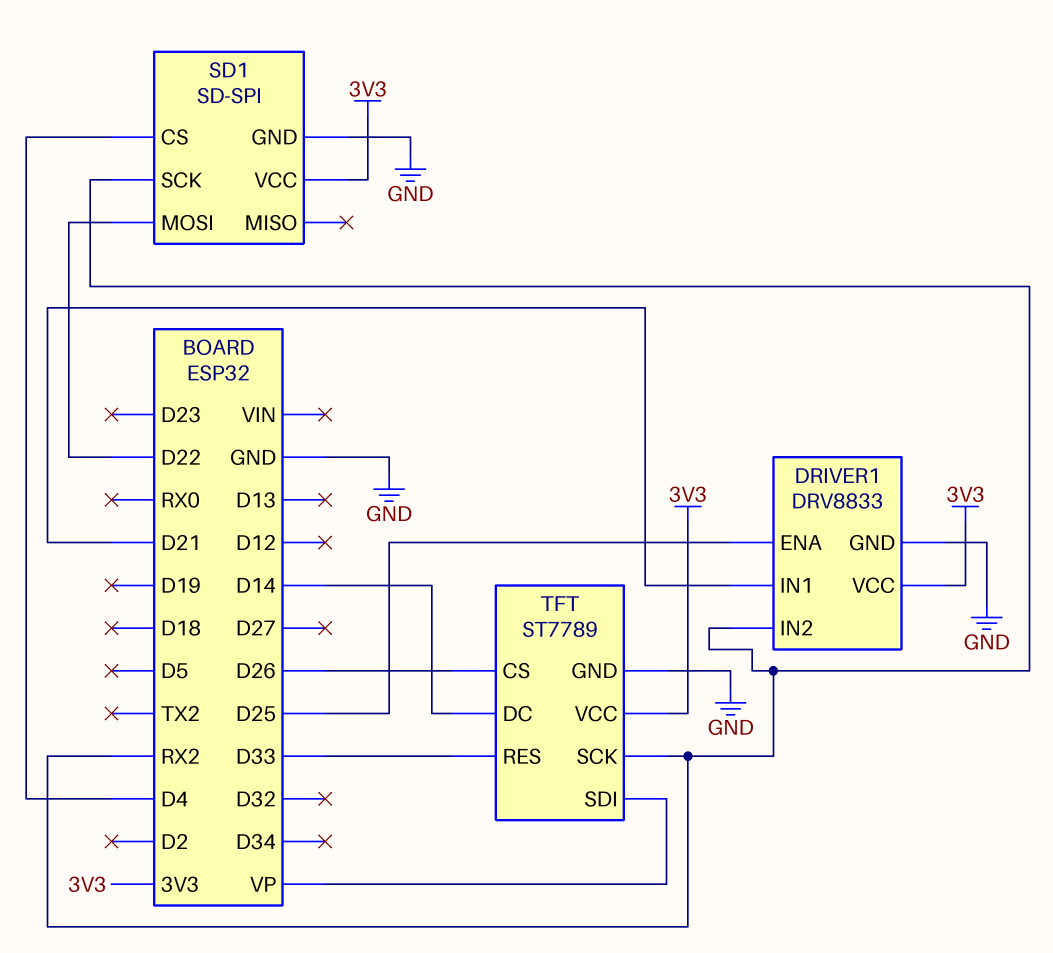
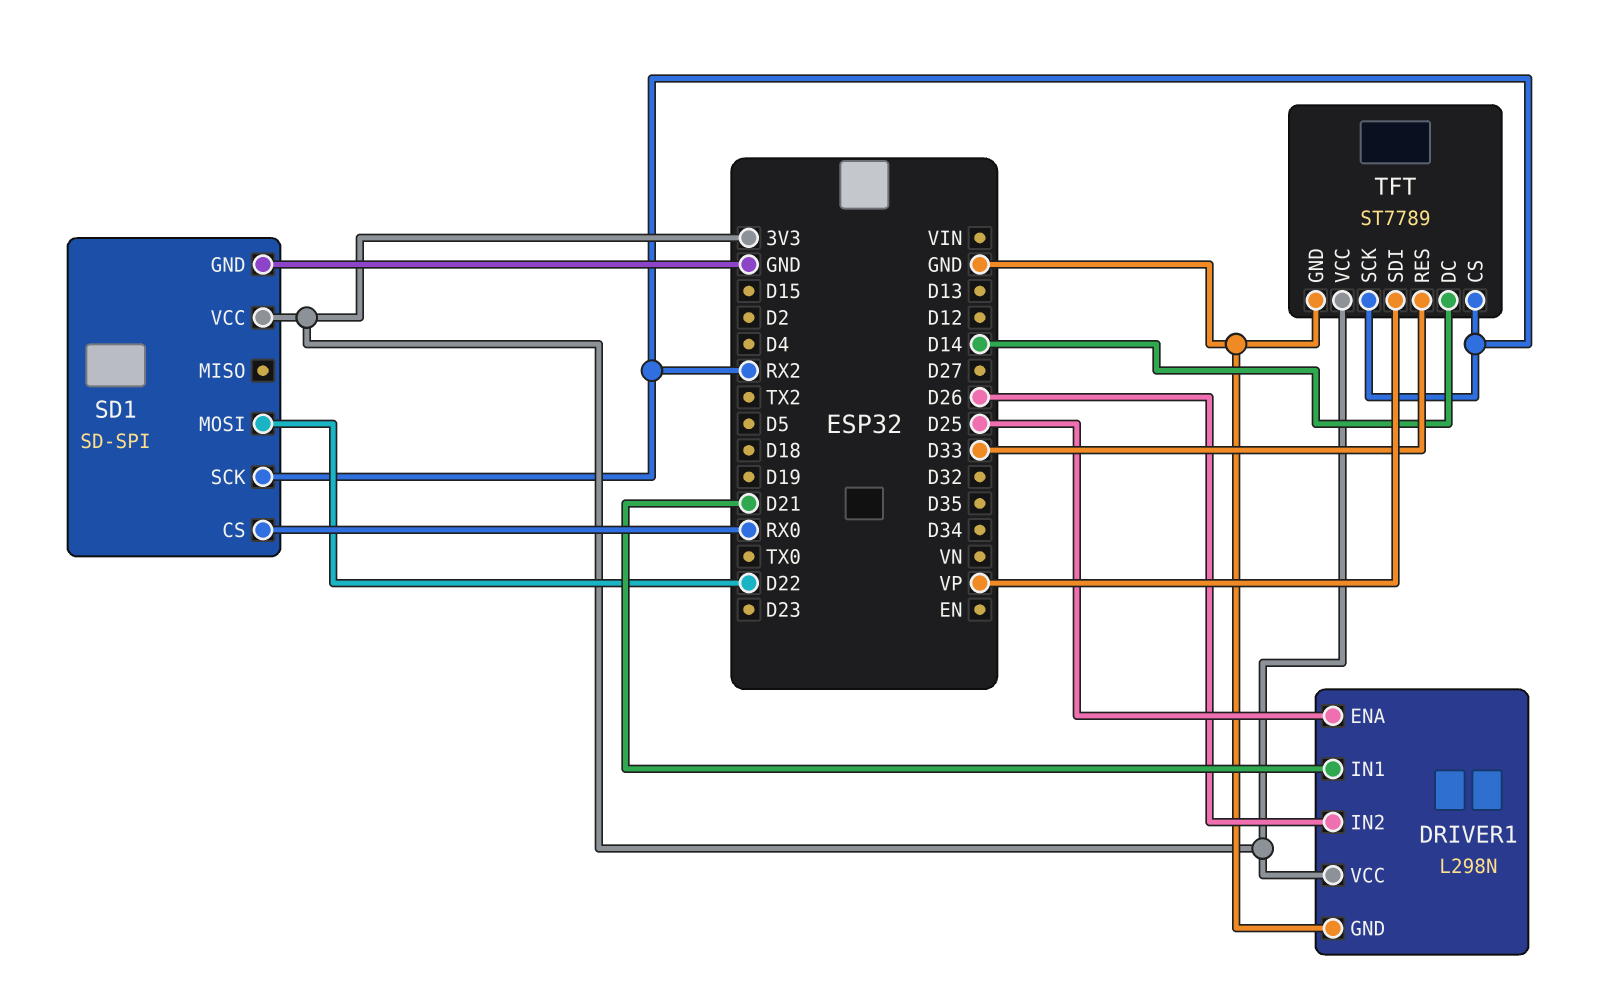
DRIVER1: DRV8833 -> L298N
DRIVER1 pin IN2: RX2 -> D26
SD1 pin CS: D4 -> RX0
TFT pin CS: D26 -> RX2

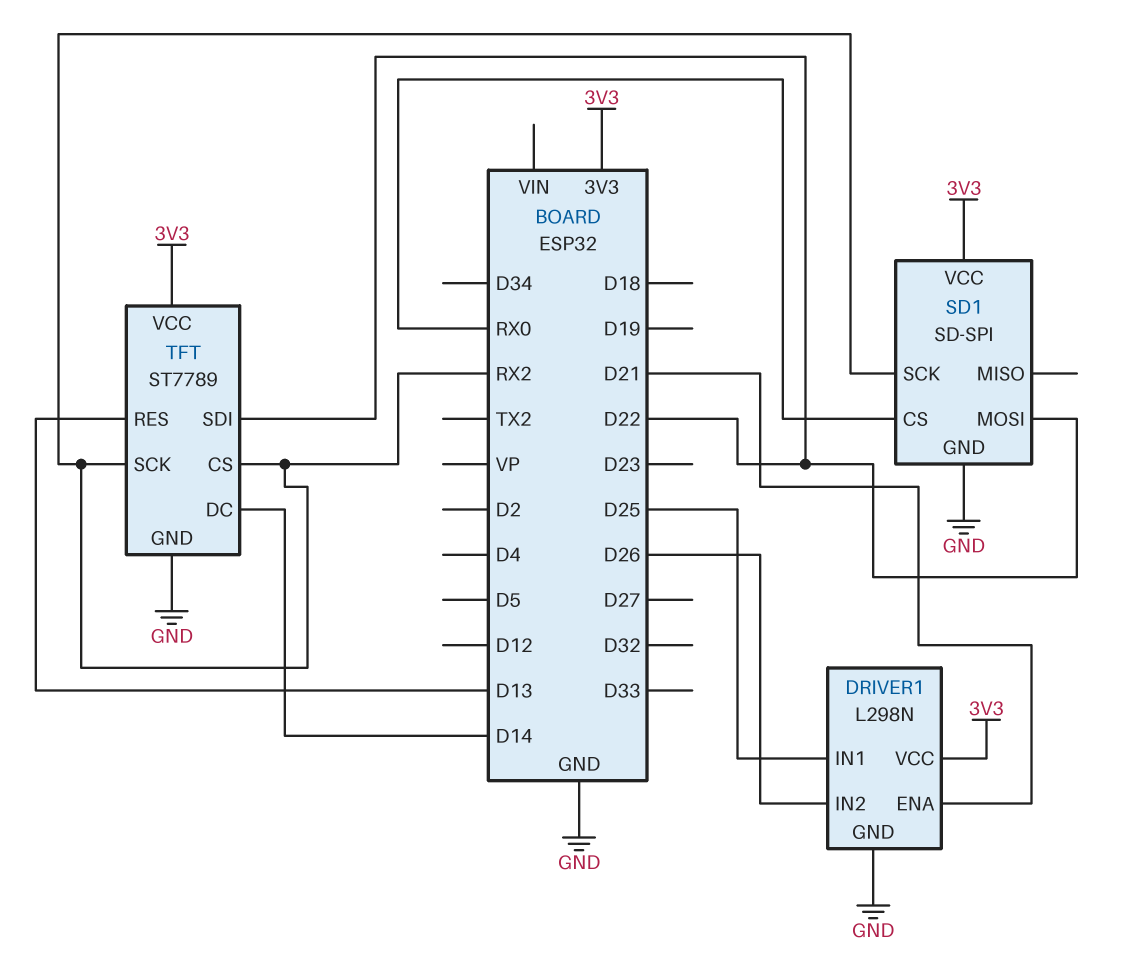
DRIVER1 pin ENA: D25 -> D21
DRIVER1 pin IN1: D21 -> D25
TFT pin RES: D33 -> D13
TFT pin SDI: VP -> D22

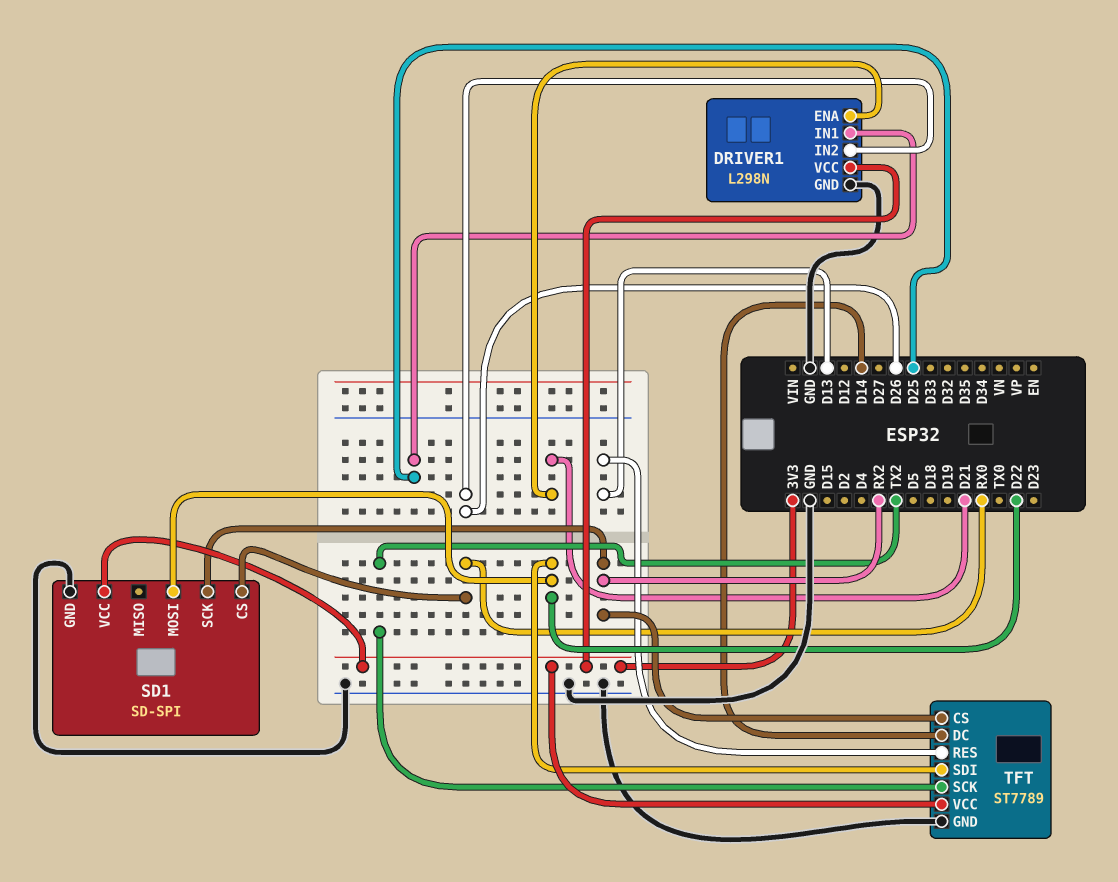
TFT pin SCK: RX2 -> TX2

